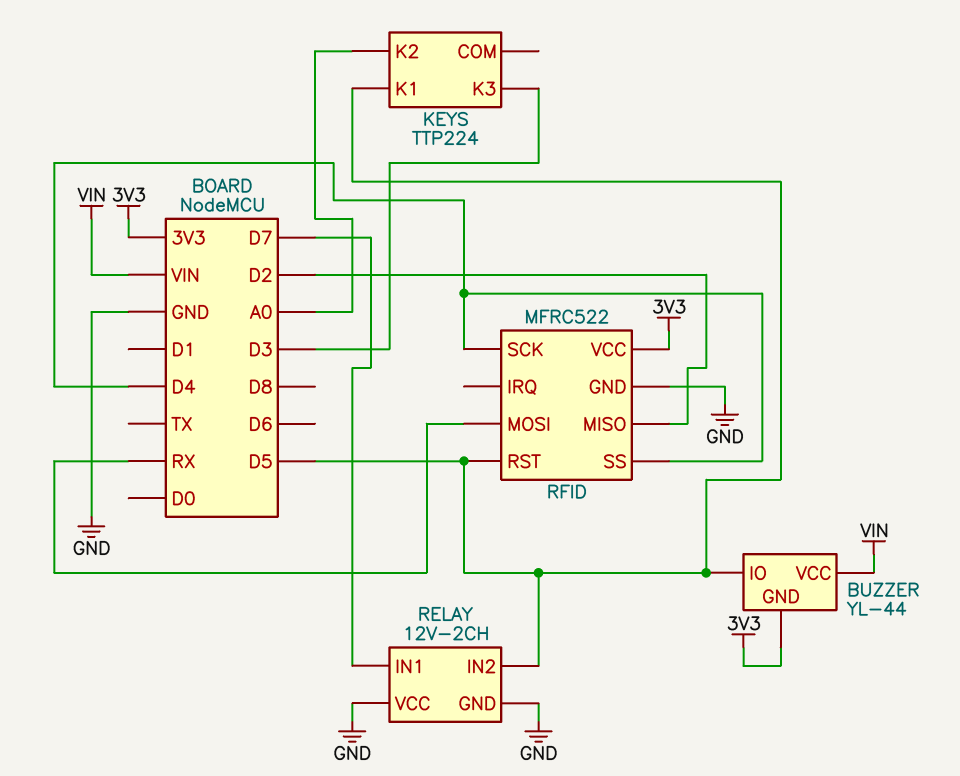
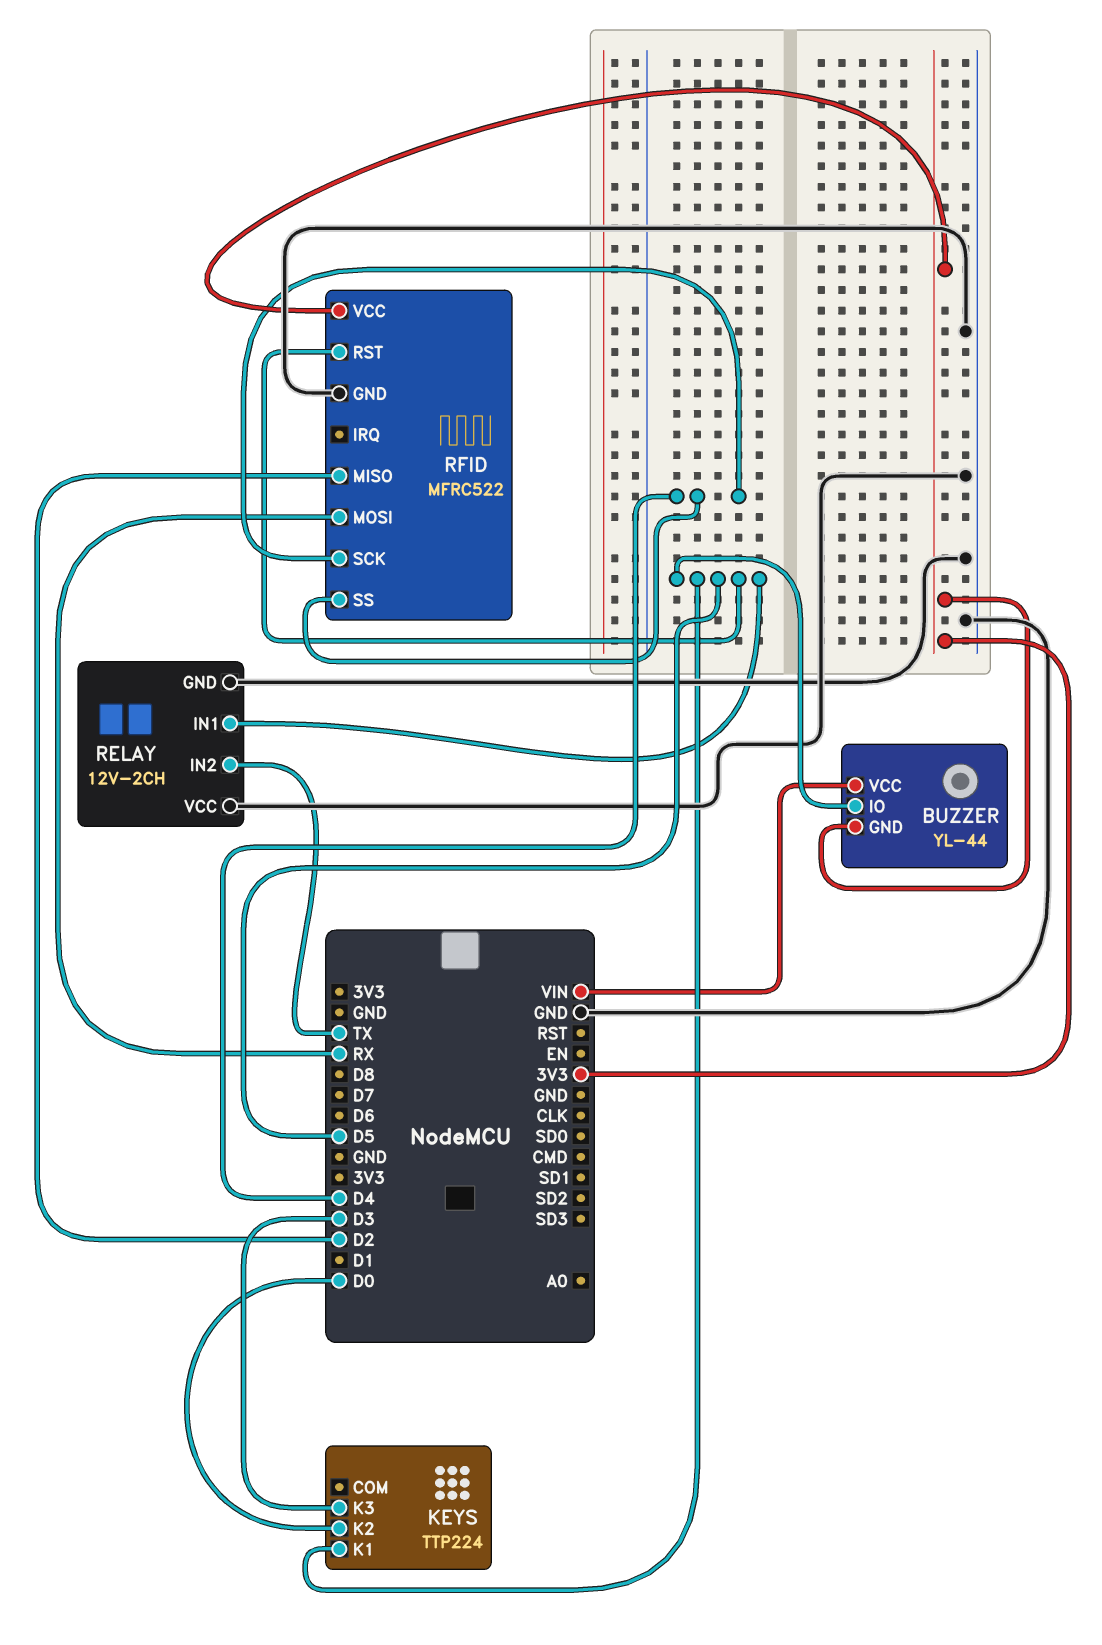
KEYS pin K2: A0 -> D0
RELAY pin IN1: D7 -> D5
RELAY pin IN2: D5 -> TX

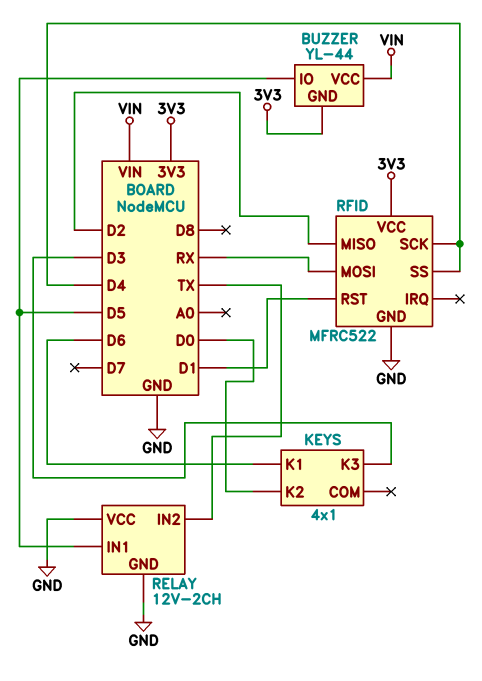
KEYS: TTP224 -> 4x1
KEYS pin K1: D5 -> D6
RFID pin RST: D5 -> D1

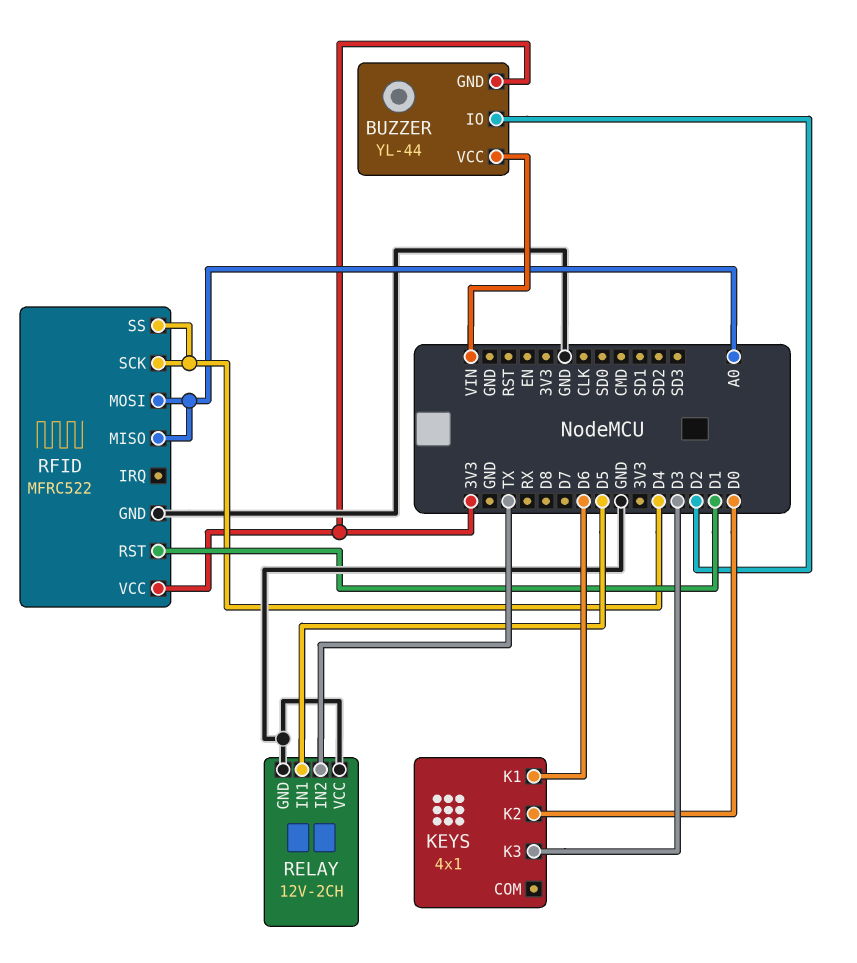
BUZZER pin IO: D5 -> D2
RFID pin MISO: D2 -> A0
RFID pin MOSI: RX -> A0

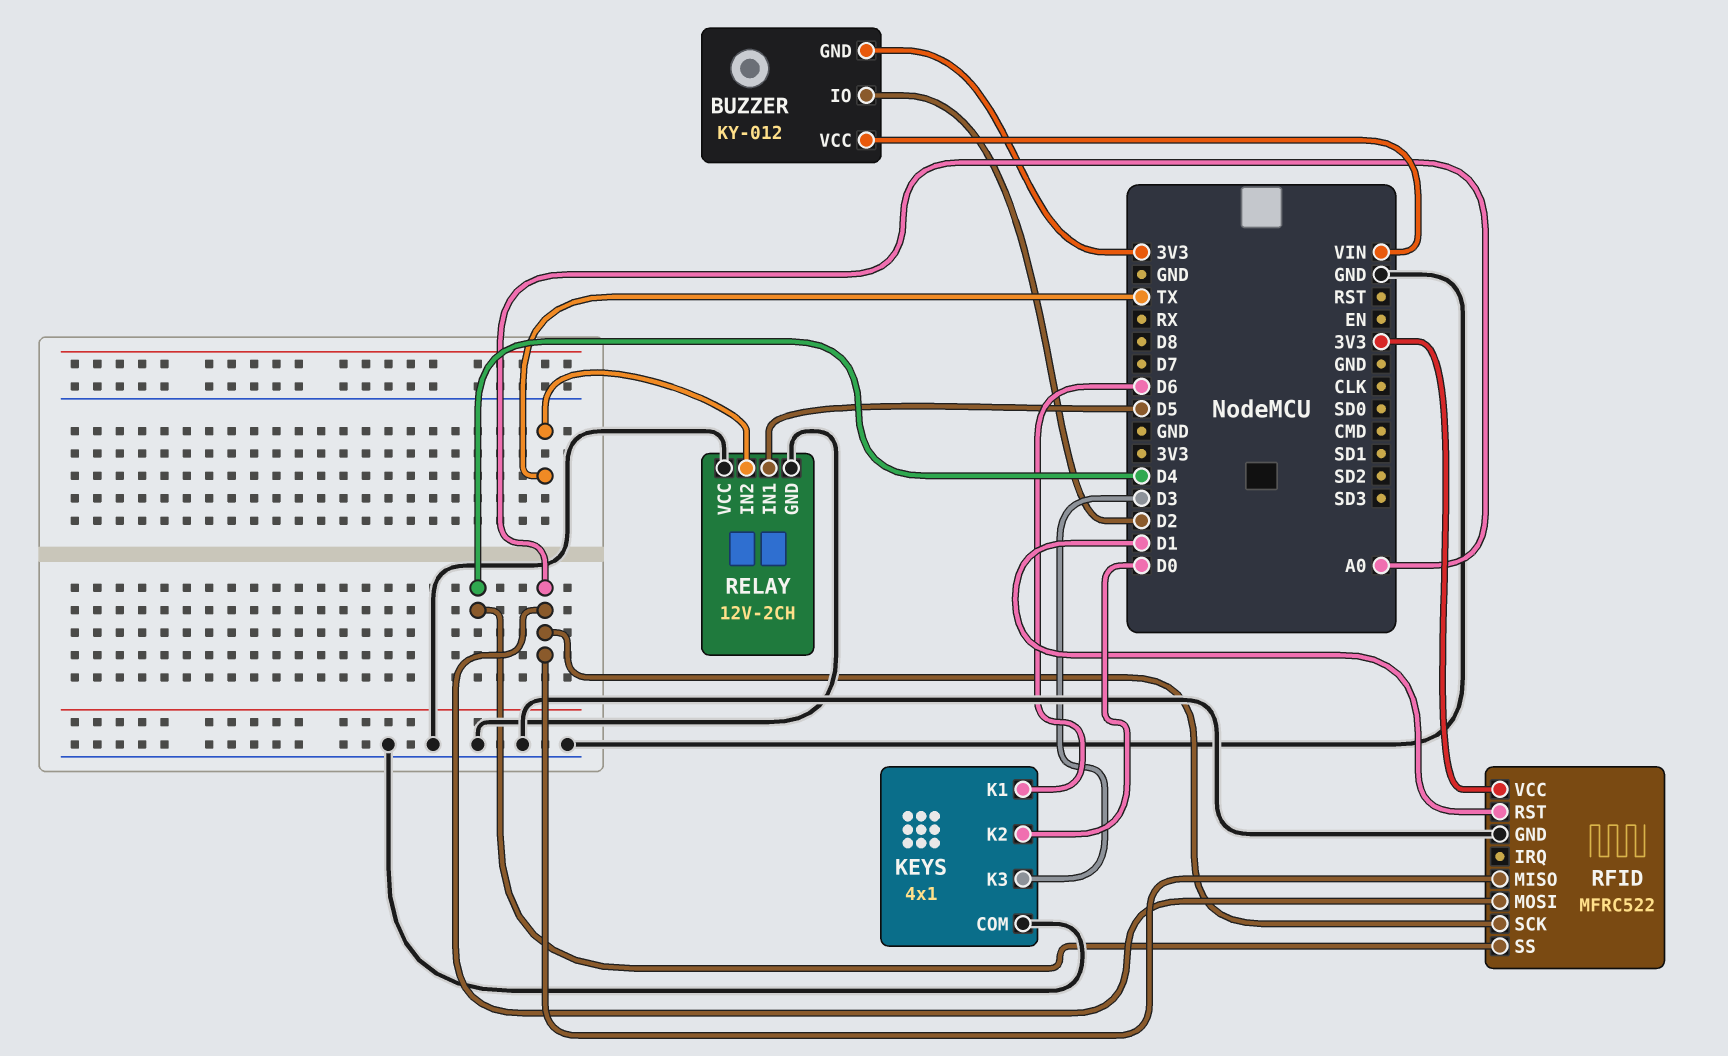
BUZZER: YL-44 -> KY-012
KEYS pin COM: none -> GND
RFID pin SCK: D4 -> A0

